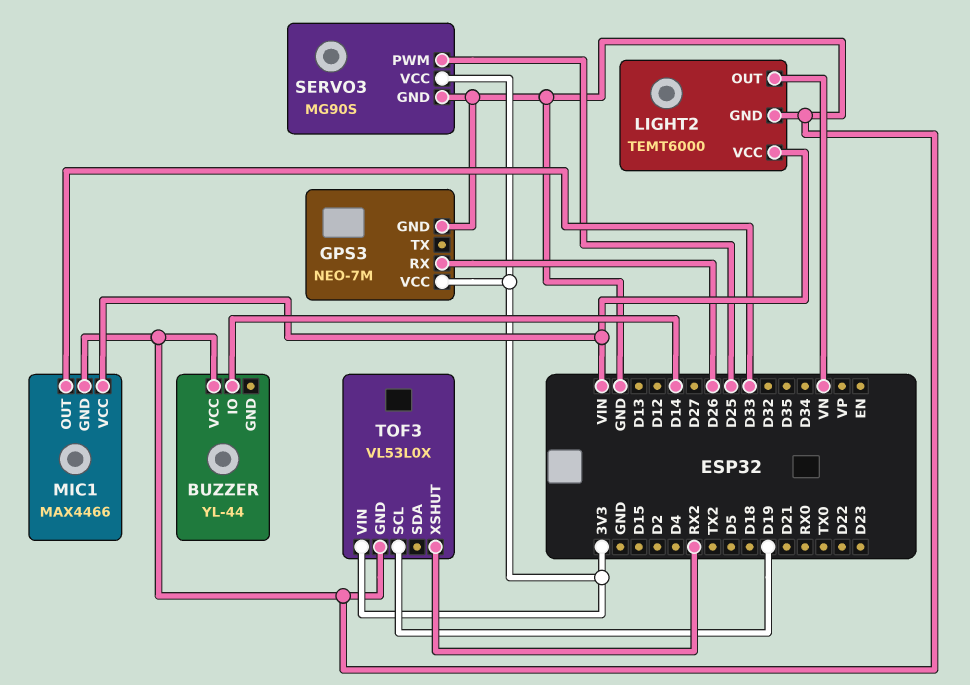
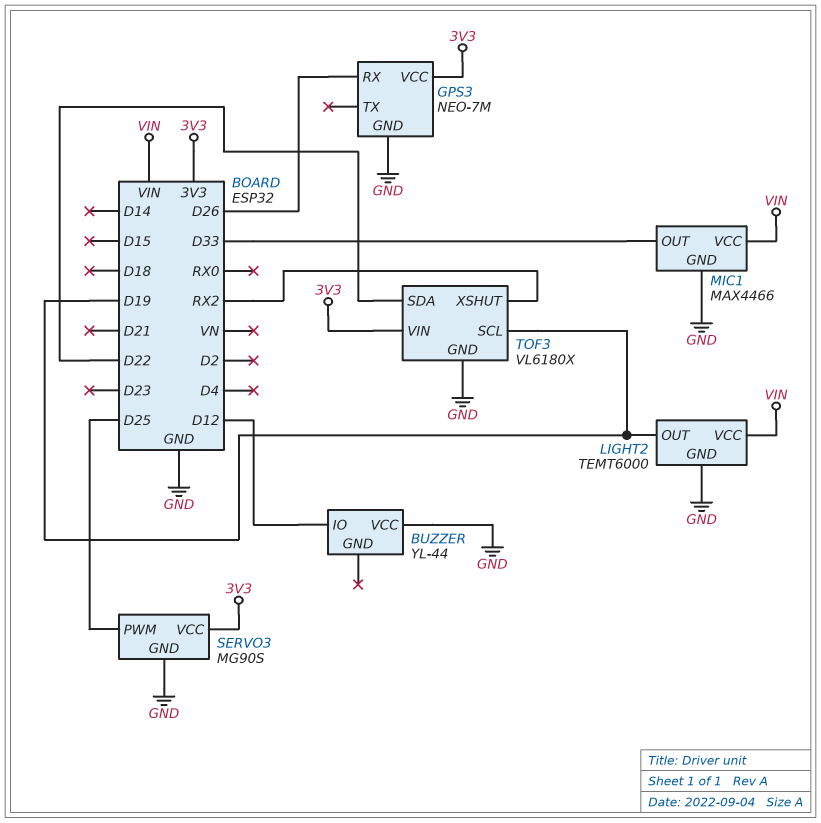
BUZZER pin IO: D14 -> D12
LIGHT2 pin OUT: VN -> D19
TOF3: VL53L0X -> VL6180X
TOF3 pin SDA: none -> D22

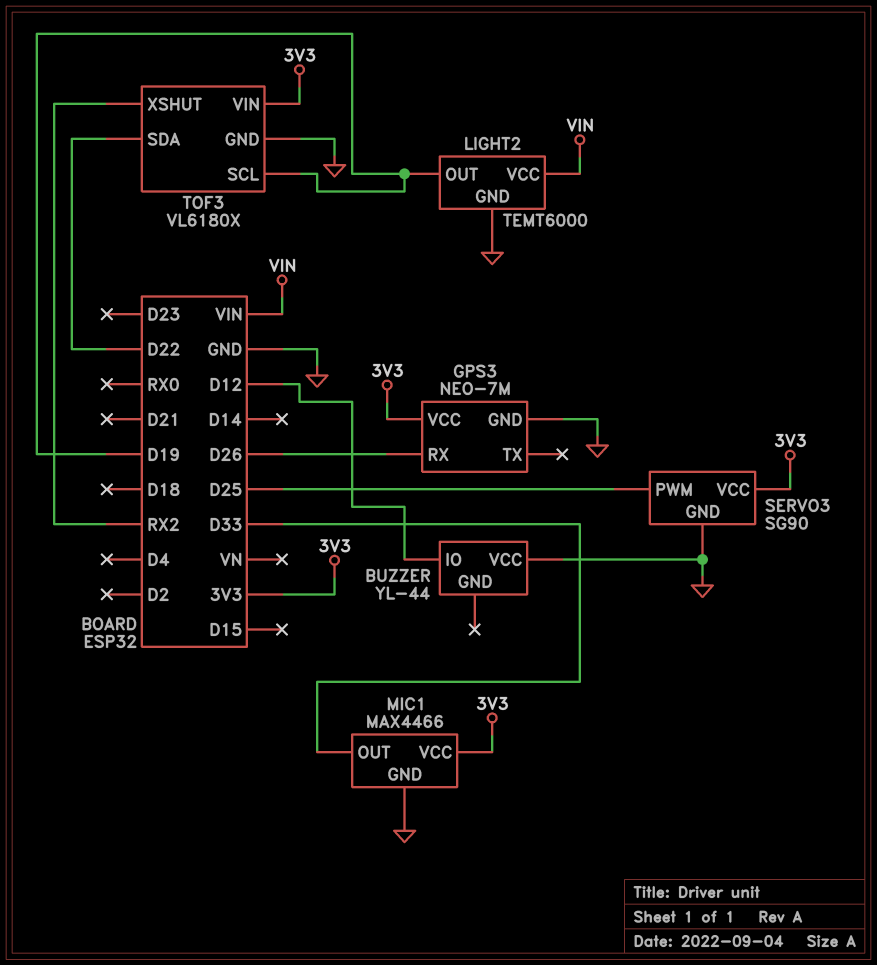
MIC1 pin VCC: VIN -> 3V3
SERVO3: MG90S -> SG90

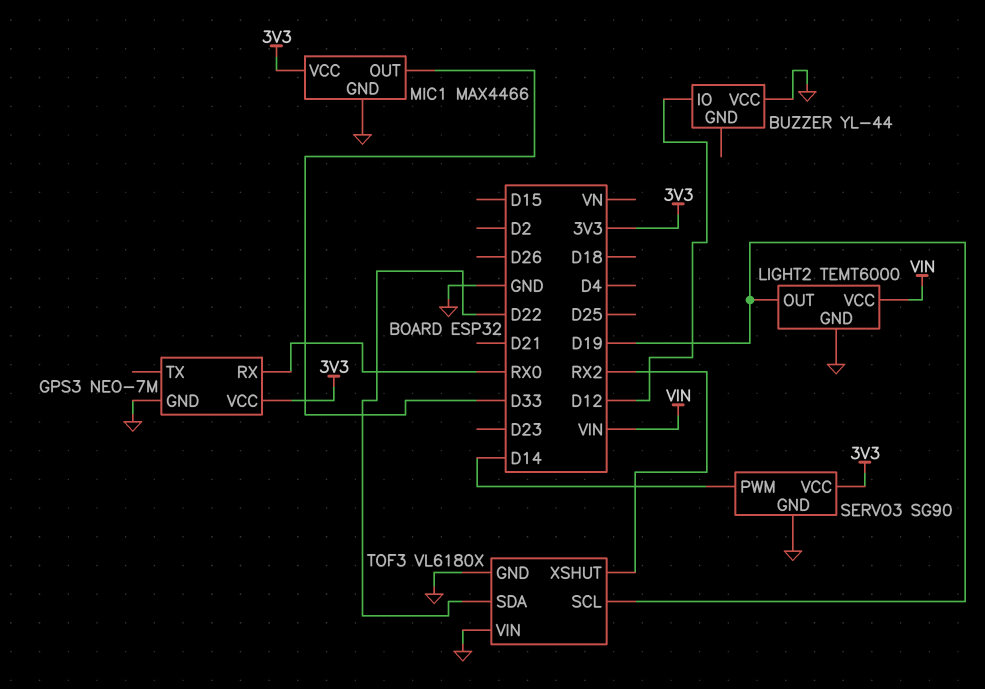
GPS3 pin RX: D26 -> RX0
SERVO3 pin PWM: D25 -> D14
TOF3 pin VIN: 3V3 -> GND

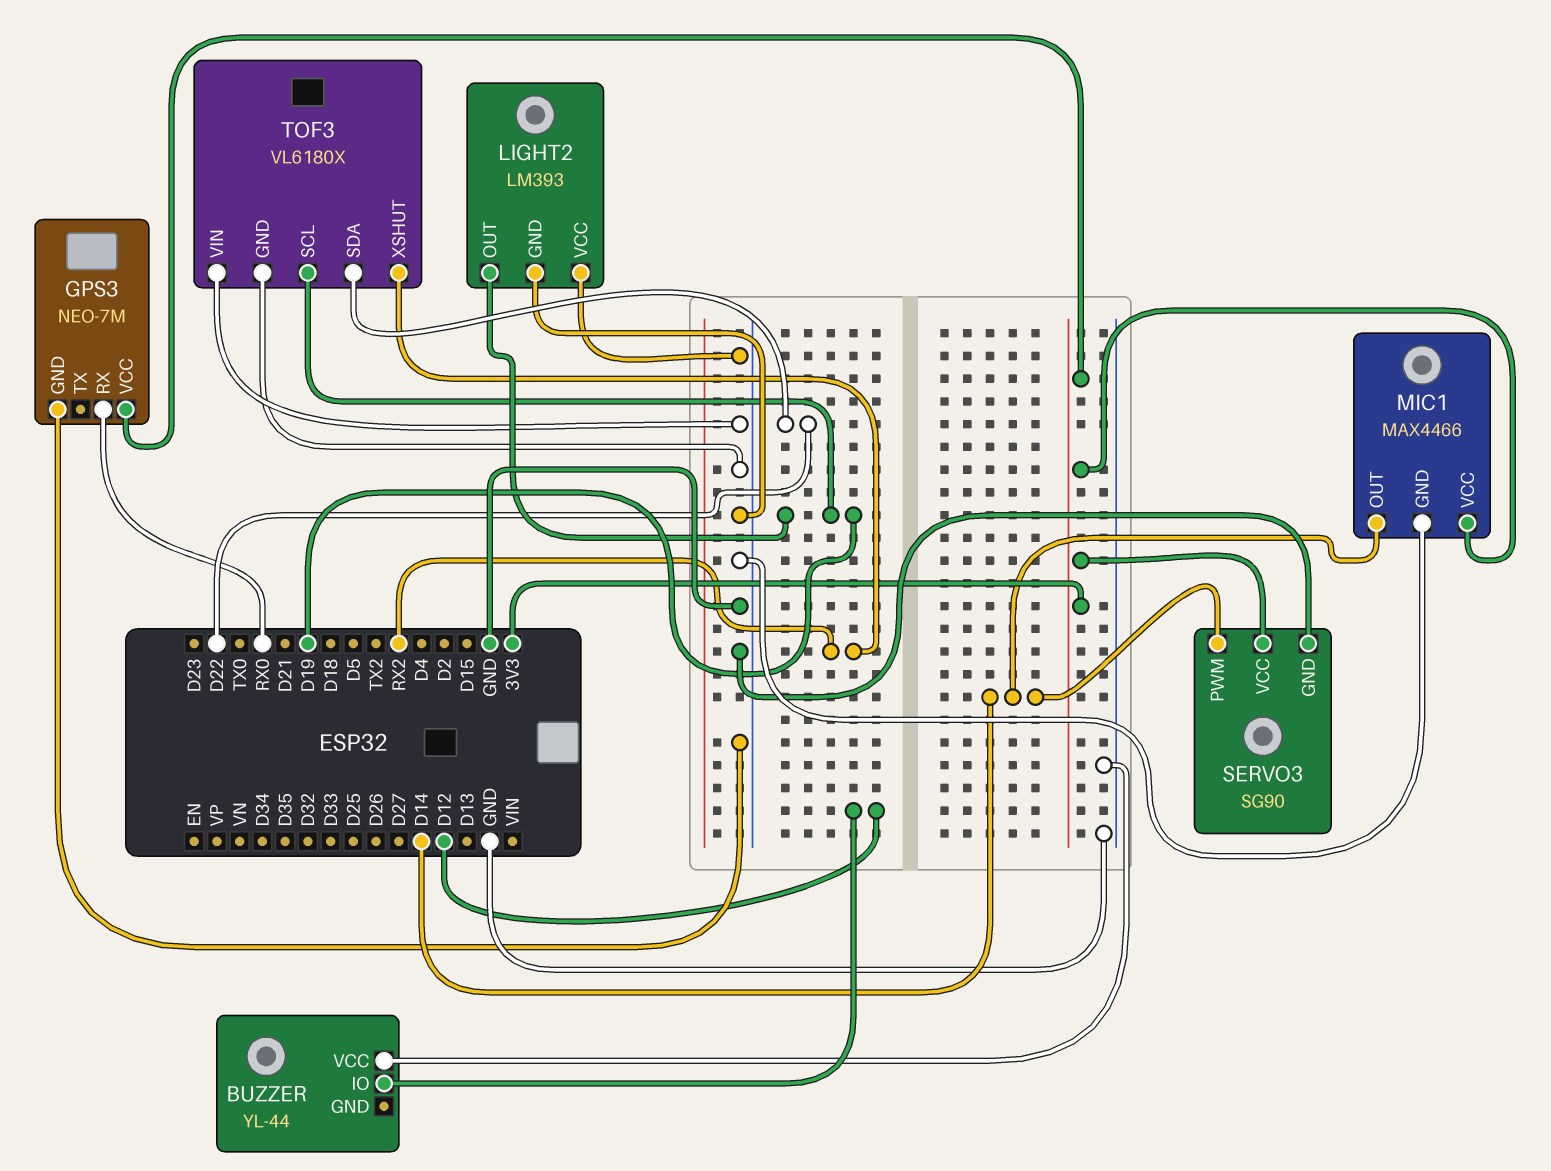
LIGHT2: TEMT6000 -> LM393
LIGHT2 pin VCC: VIN -> GND
MIC1 pin OUT: D33 -> D14

